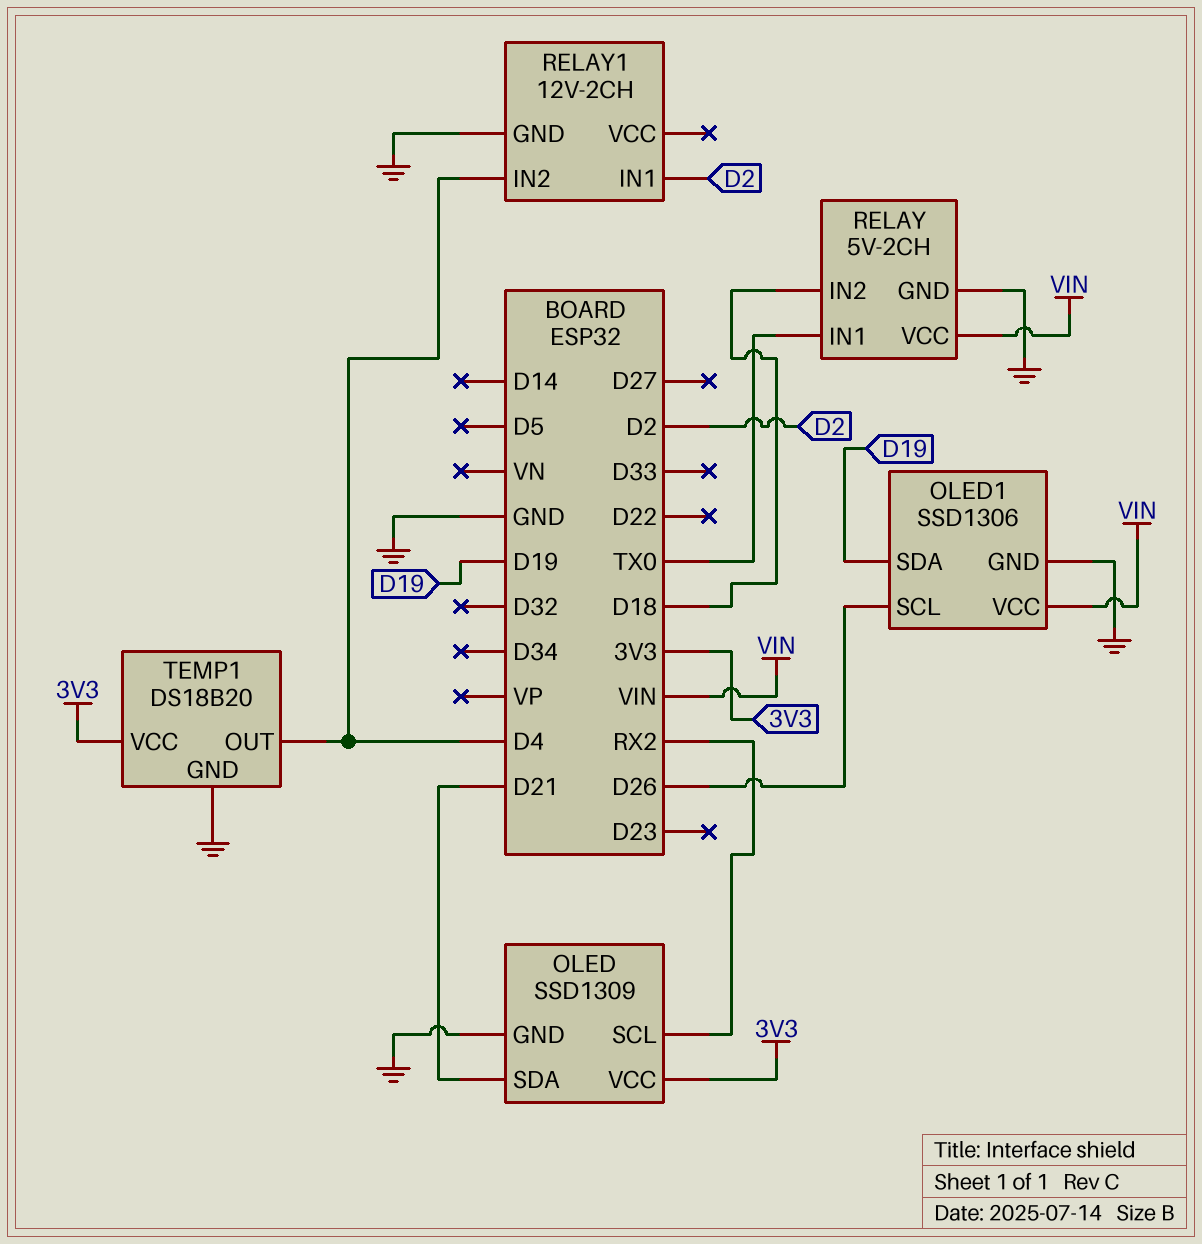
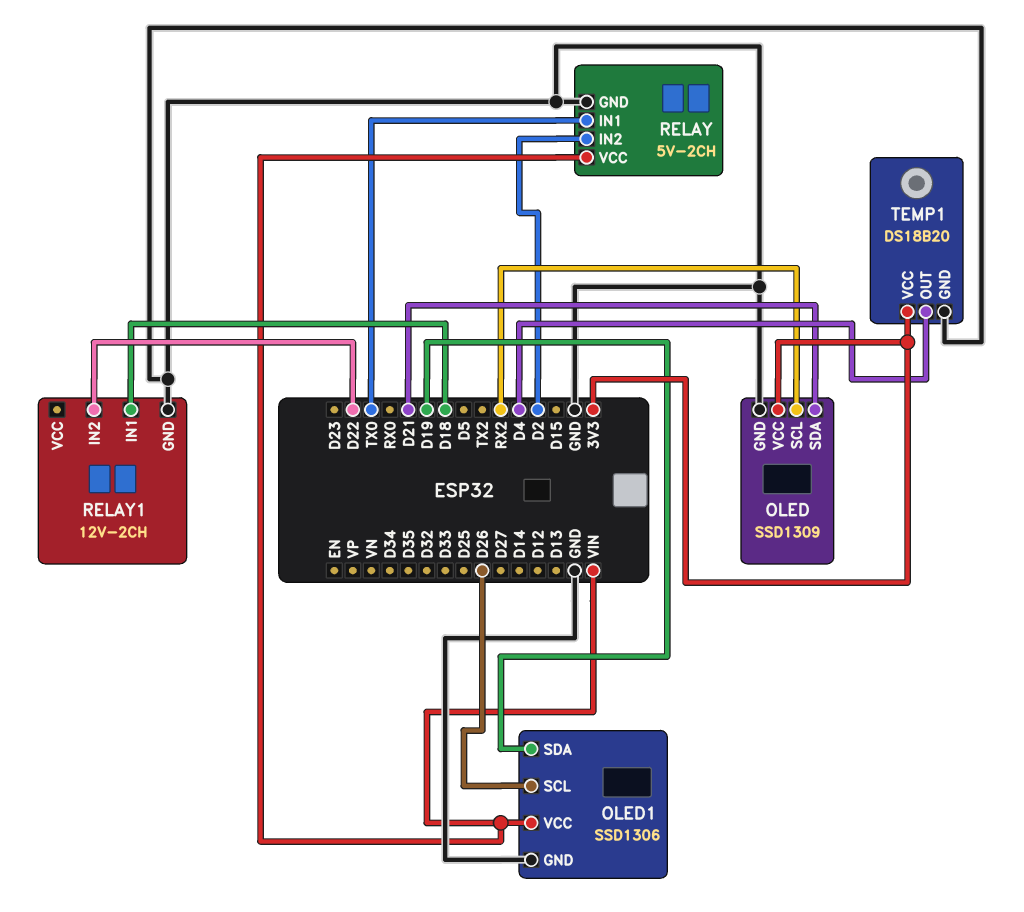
RELAY pin IN2: D18 -> D2
RELAY1 pin IN1: D2 -> D18
RELAY1 pin IN2: D4 -> D22

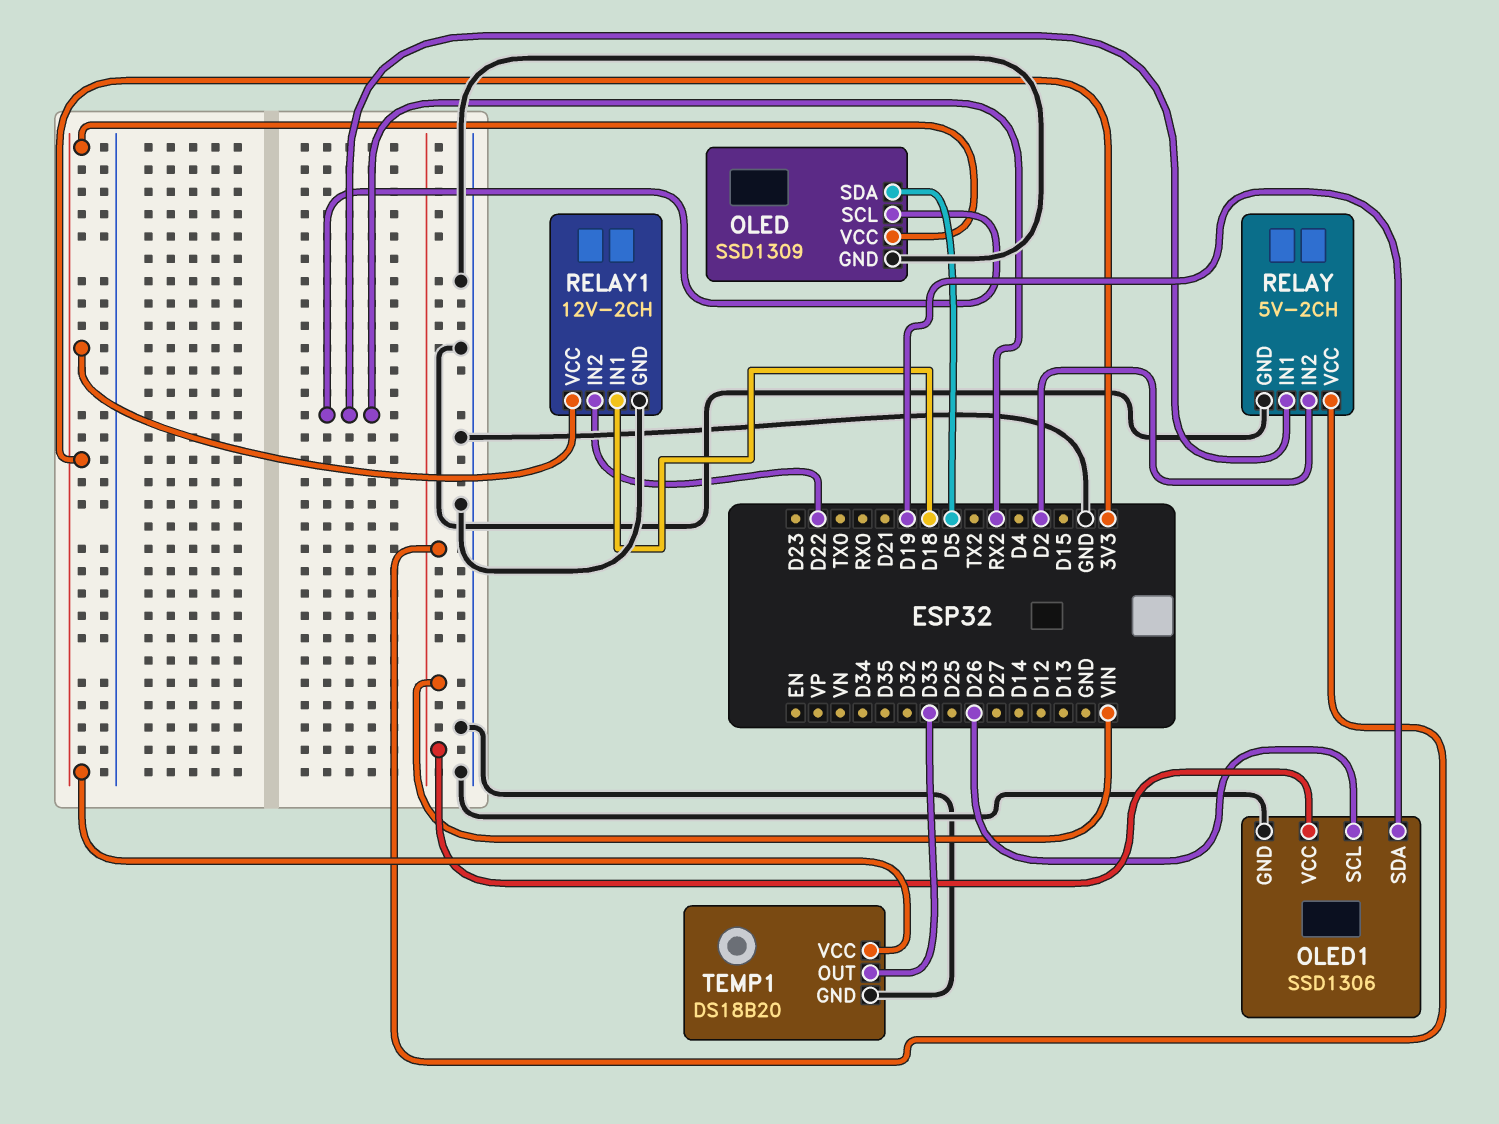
OLED pin SDA: D21 -> D5
RELAY pin IN1: TX0 -> RX2
RELAY1 pin VCC: none -> 3V3
TEMP1 pin OUT: D4 -> D33

